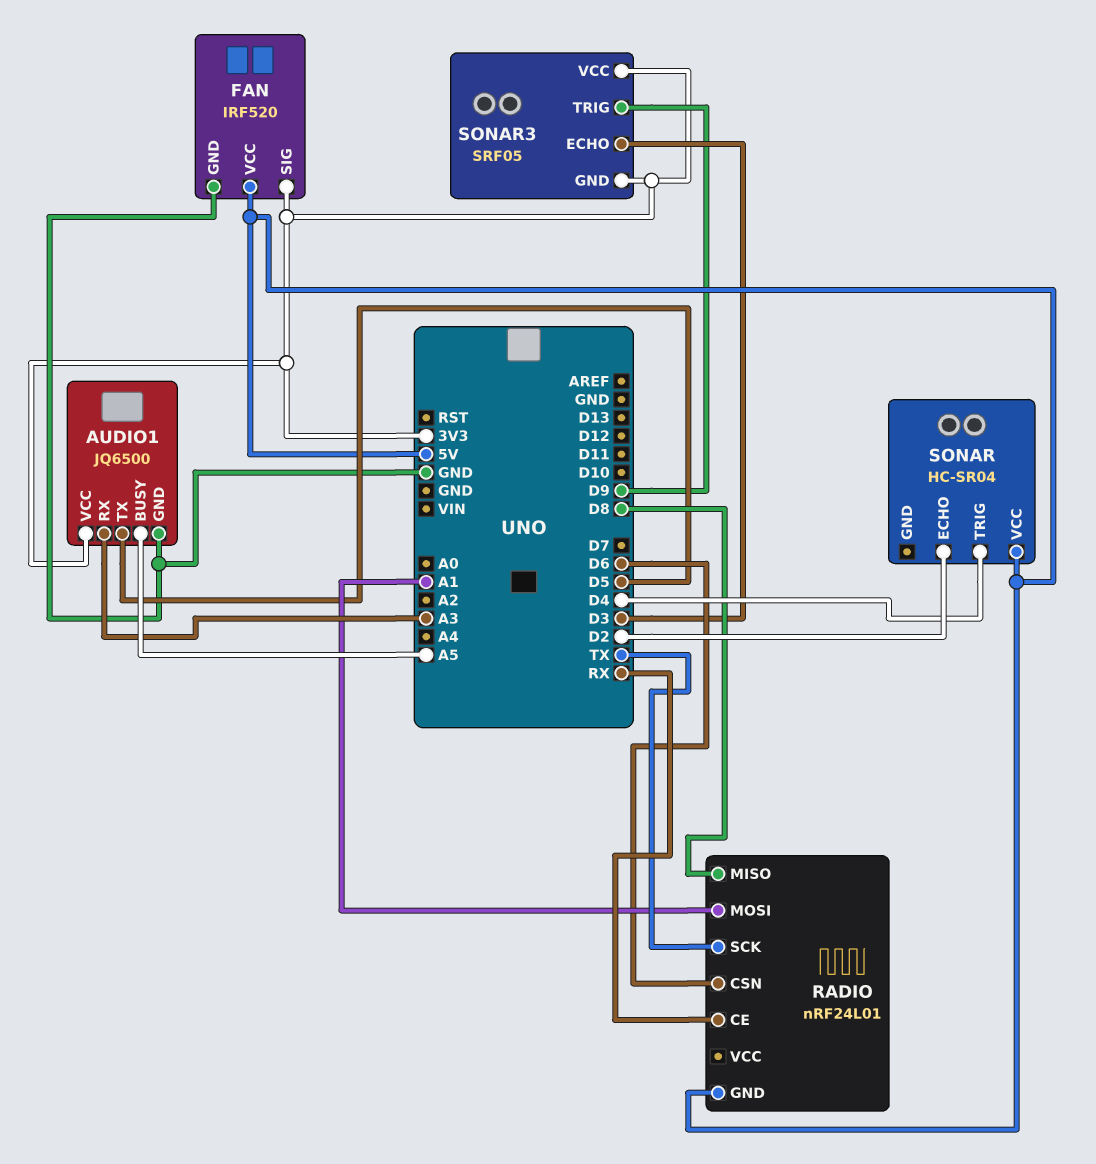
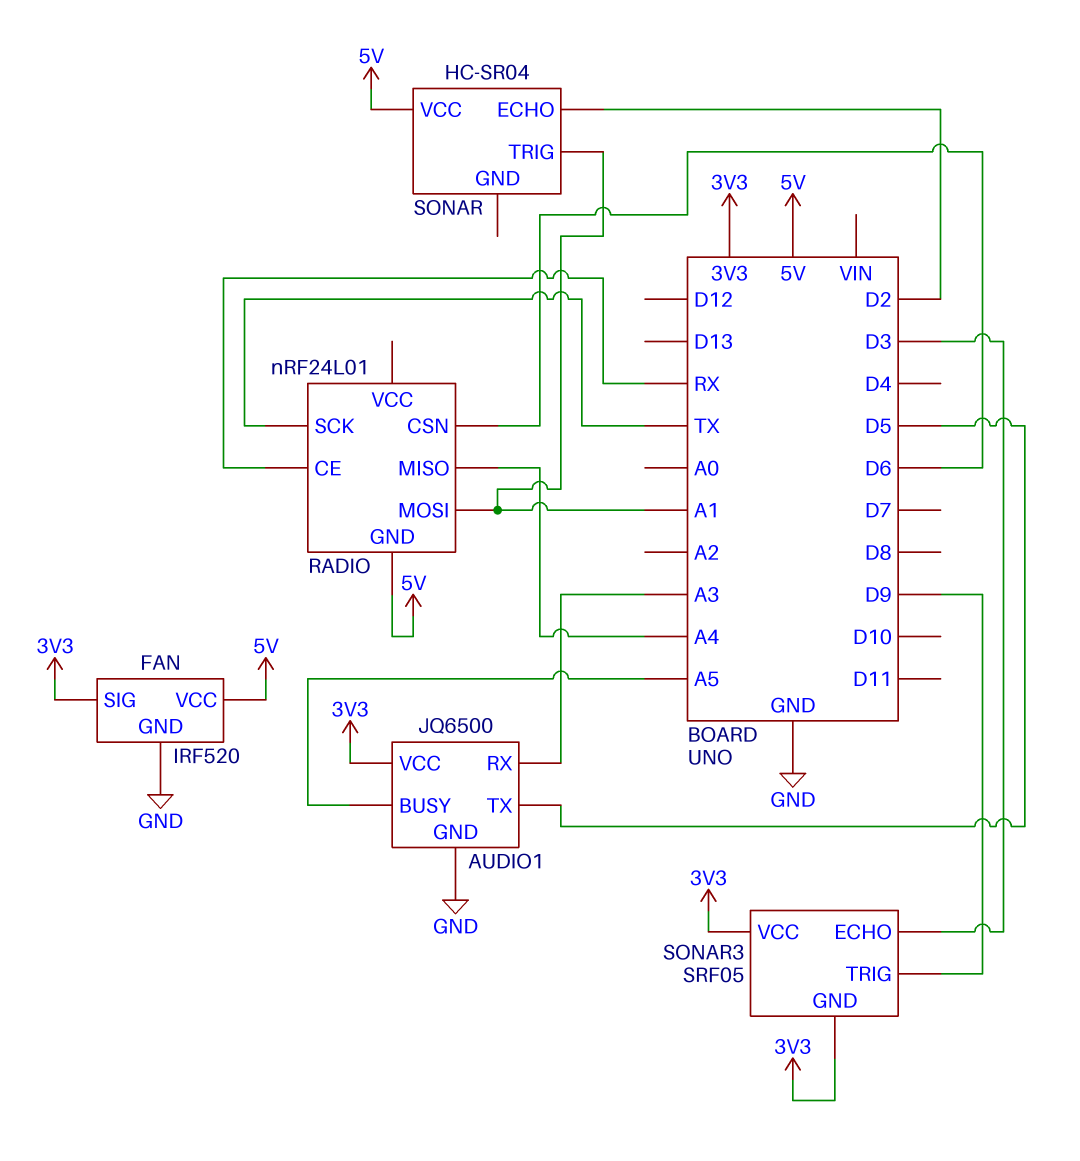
RADIO pin MISO: D8 -> A4
SONAR pin TRIG: D4 -> A1

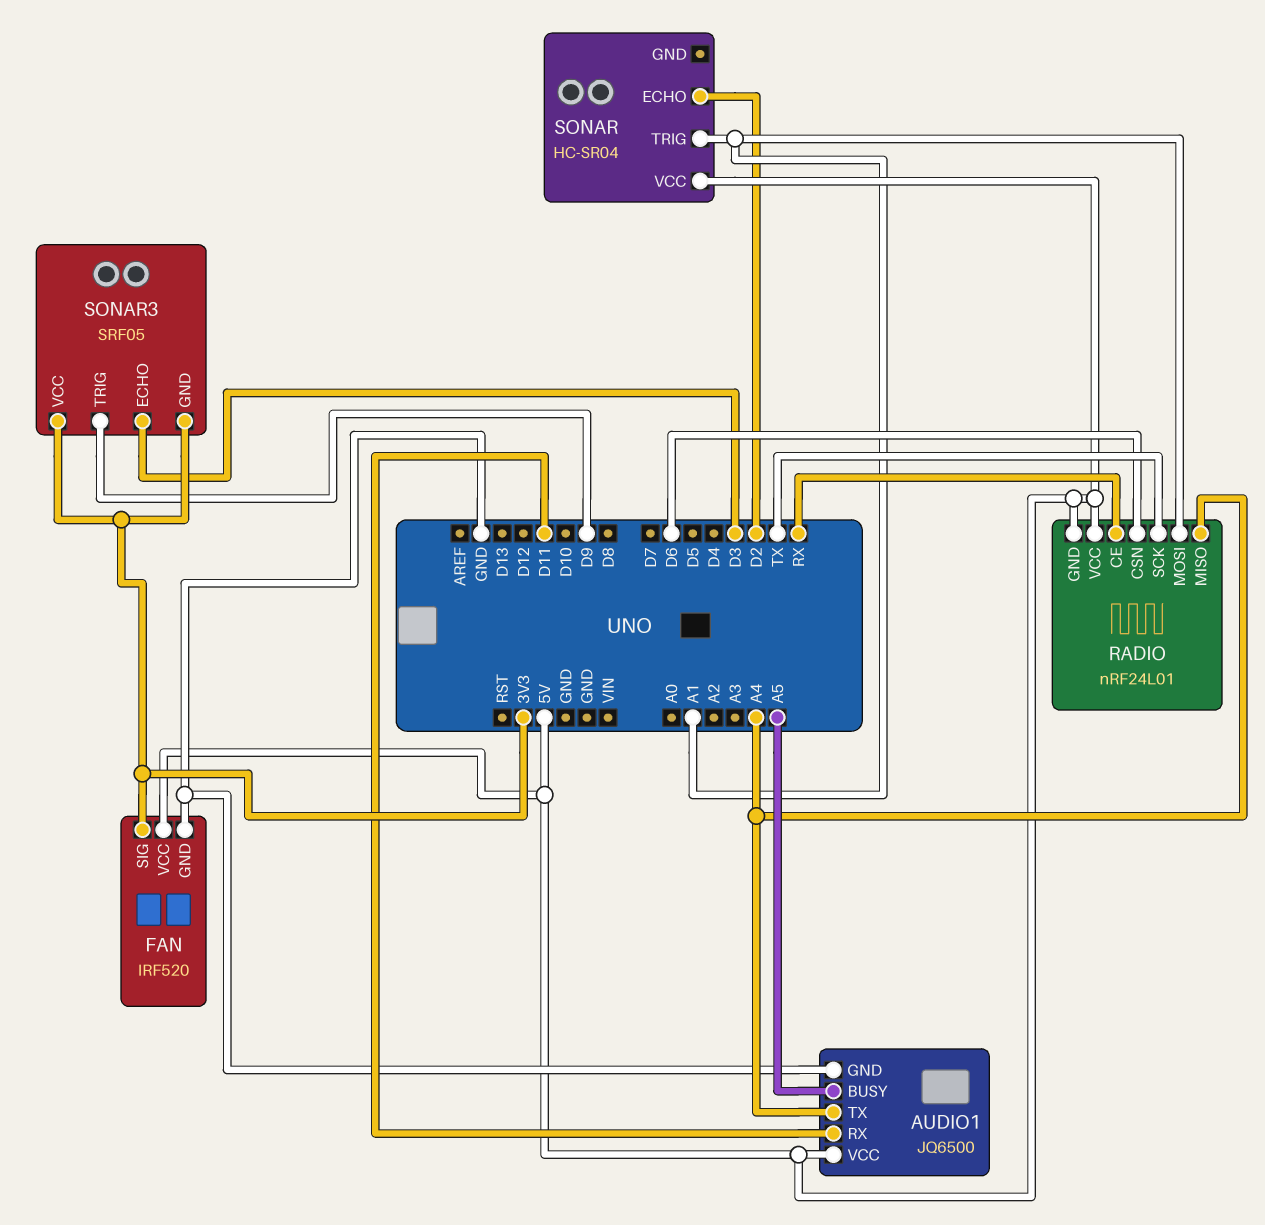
AUDIO1 pin RX: A3 -> D11
AUDIO1 pin TX: D5 -> A4
AUDIO1 pin VCC: 3V3 -> 5V
RADIO pin VCC: none -> 5V

